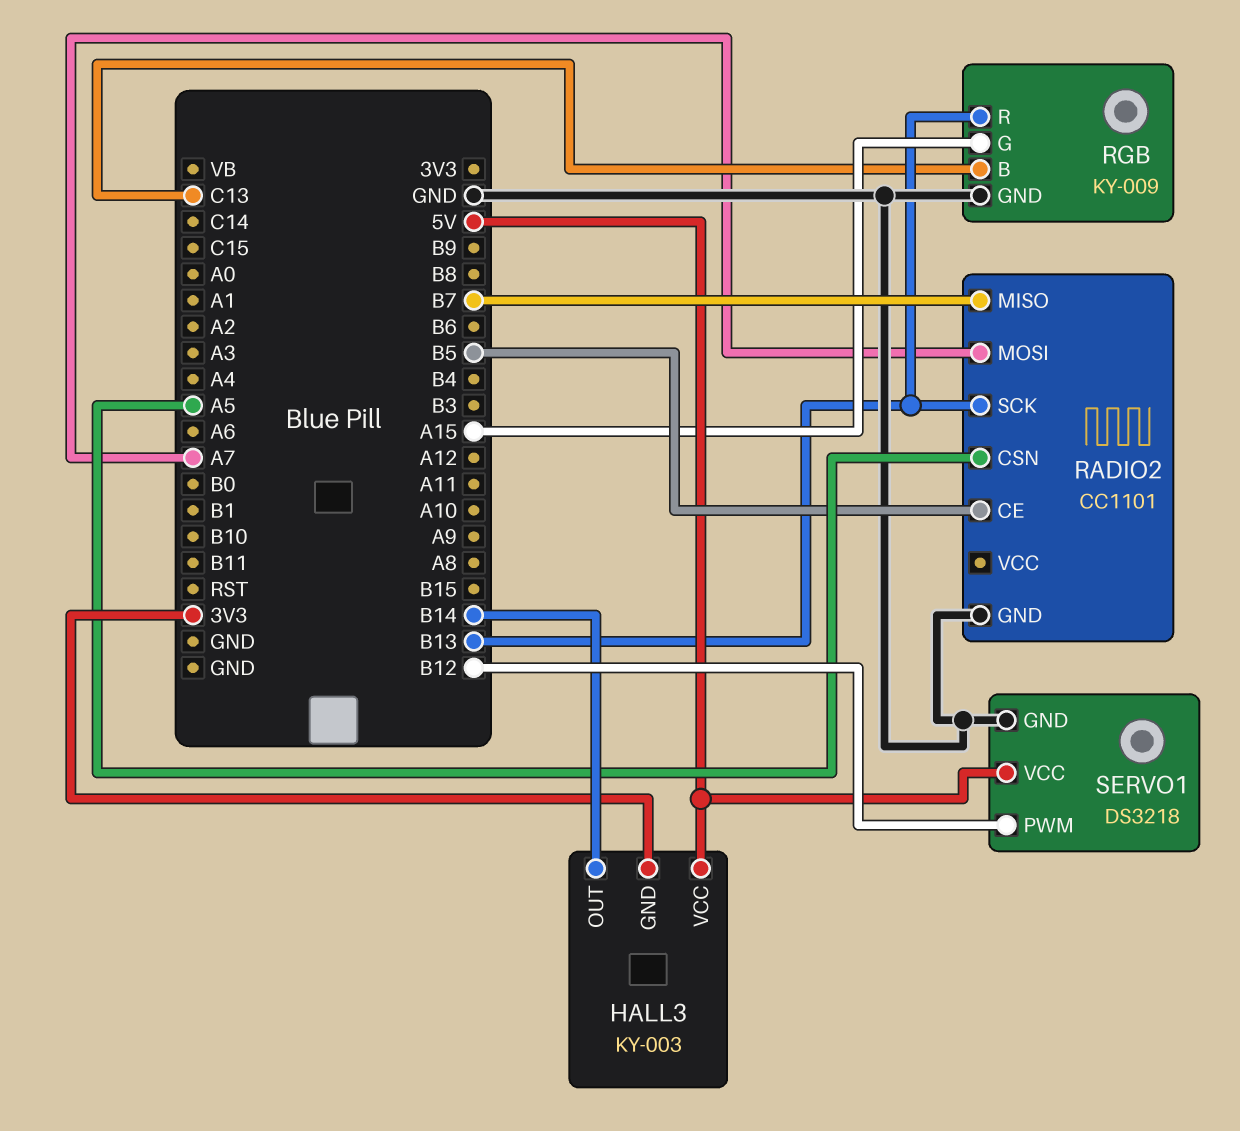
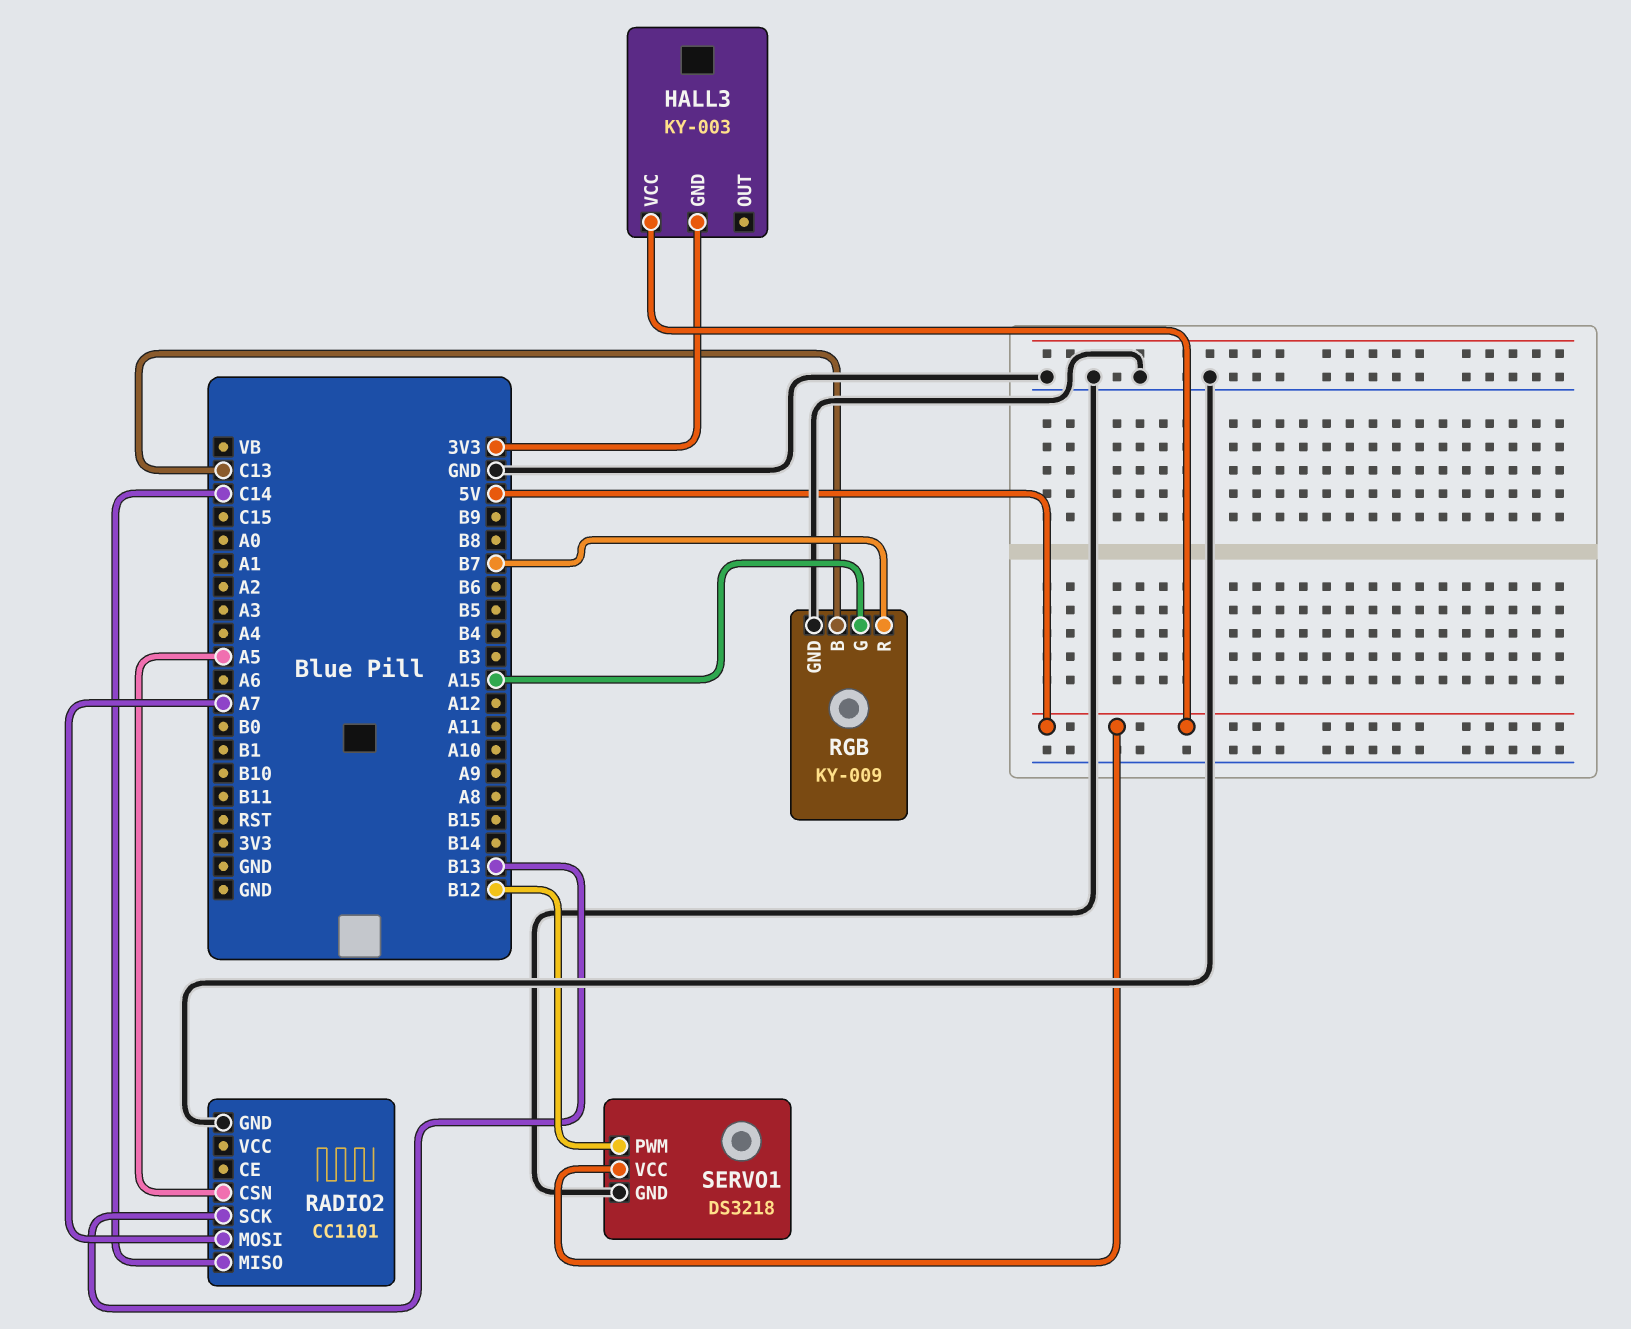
HALL3 pin OUT: B14 -> none
RADIO2 pin CE: B5 -> none
RADIO2 pin MISO: B7 -> C14
RGB pin R: B13 -> B7

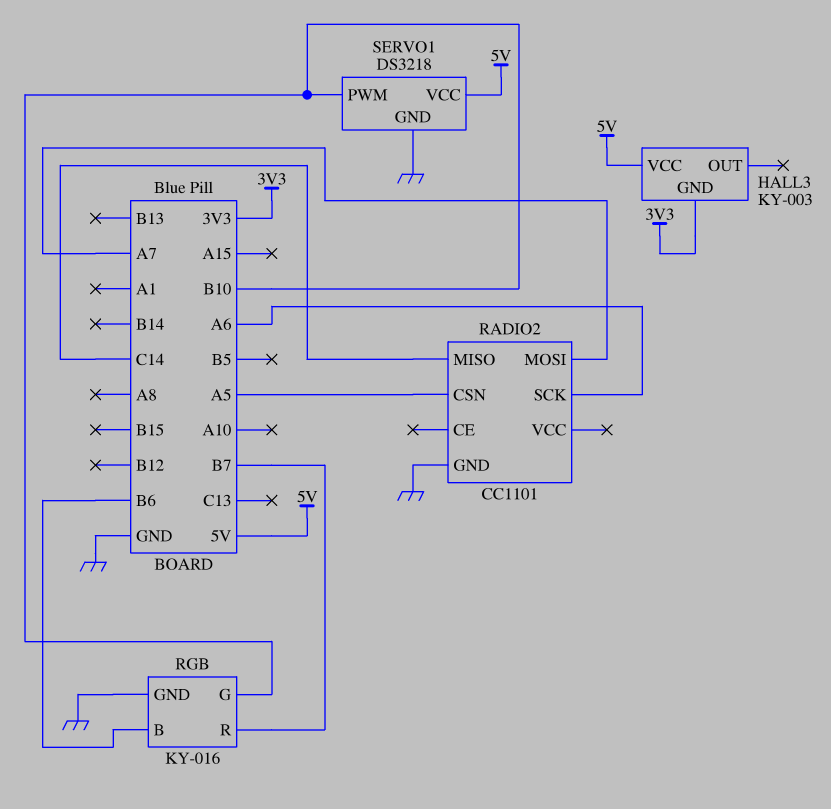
RADIO2 pin SCK: B13 -> A6
RGB: KY-009 -> KY-016
RGB pin B: C13 -> B6
RGB pin G: A15 -> B10
SERVO1 pin PWM: B12 -> B10

